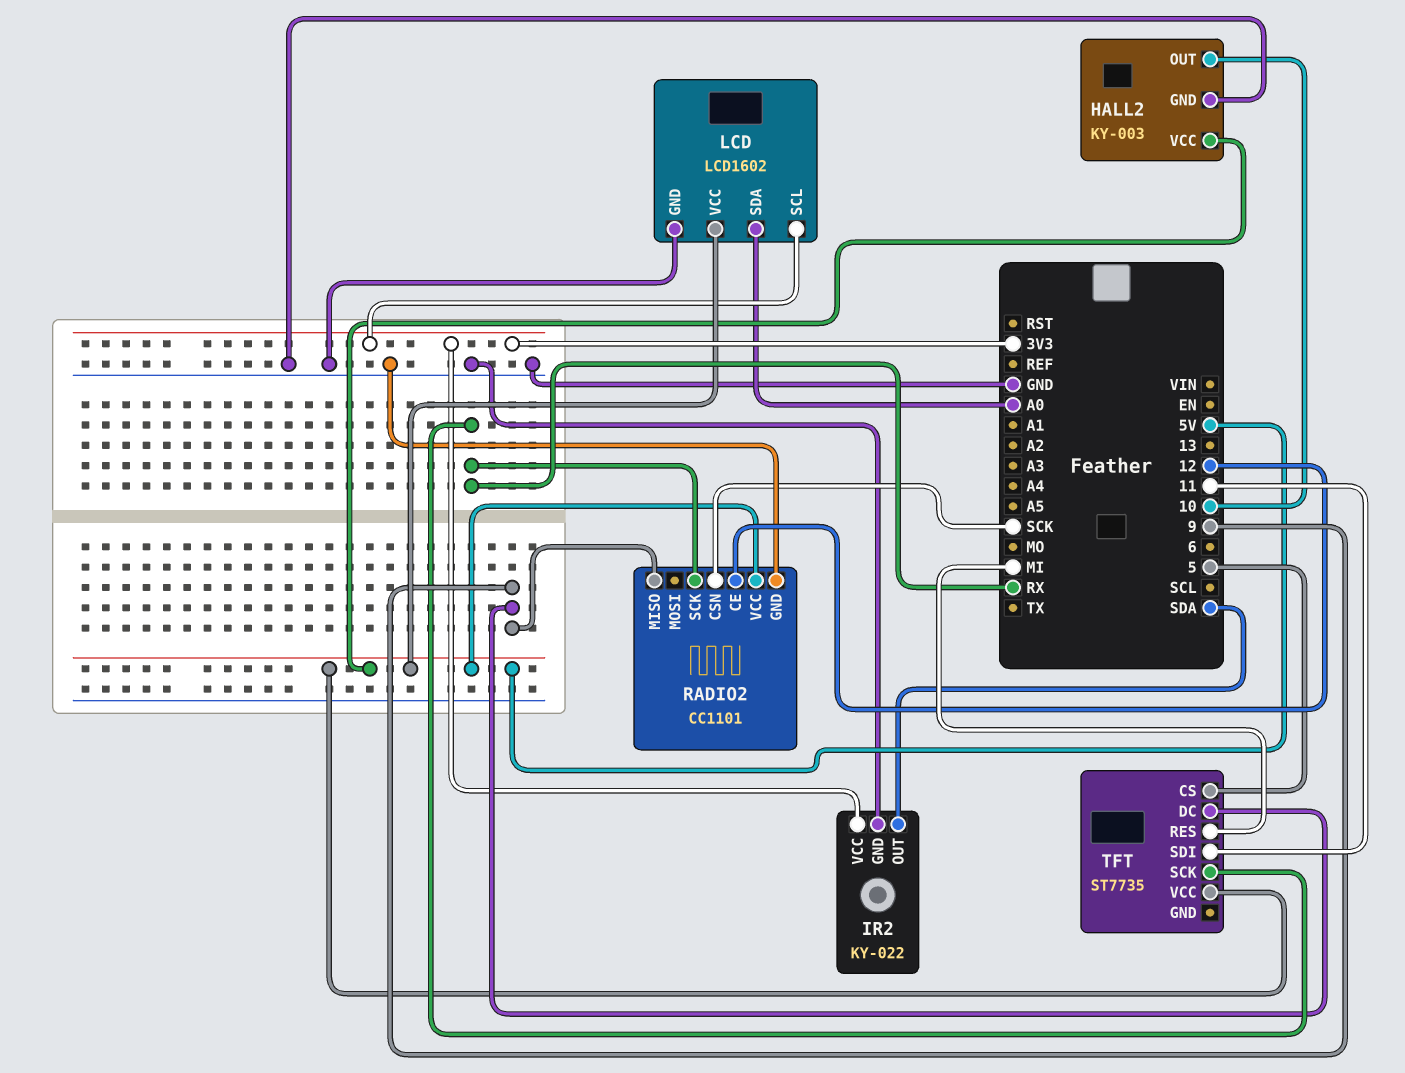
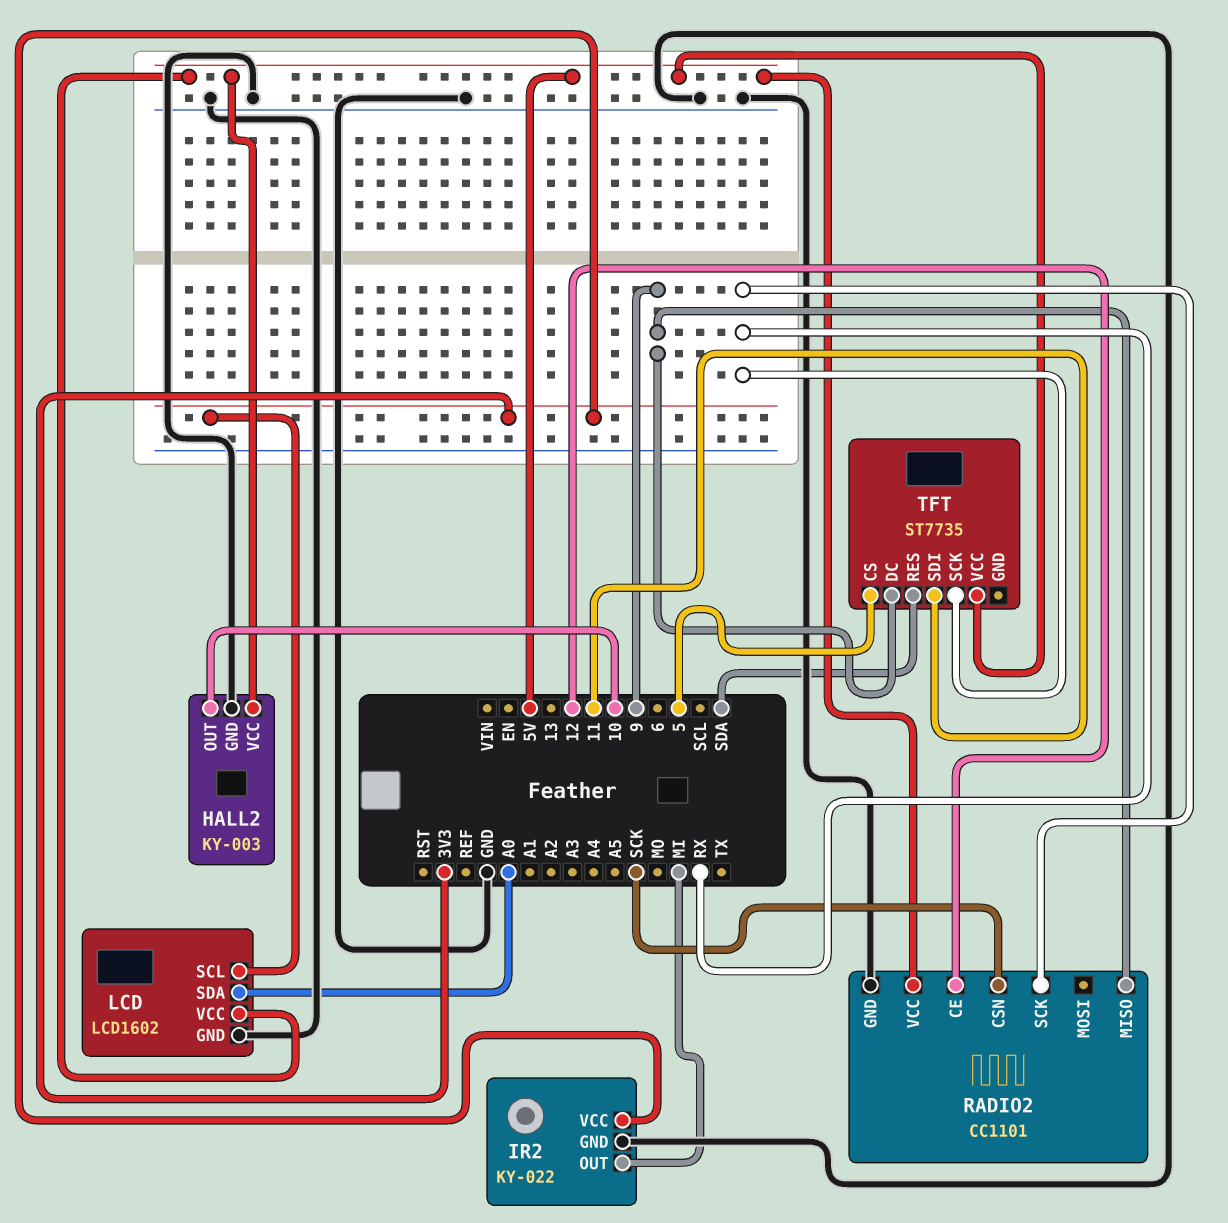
IR2 pin OUT: SDA -> MI
TFT pin RES: MI -> SDA

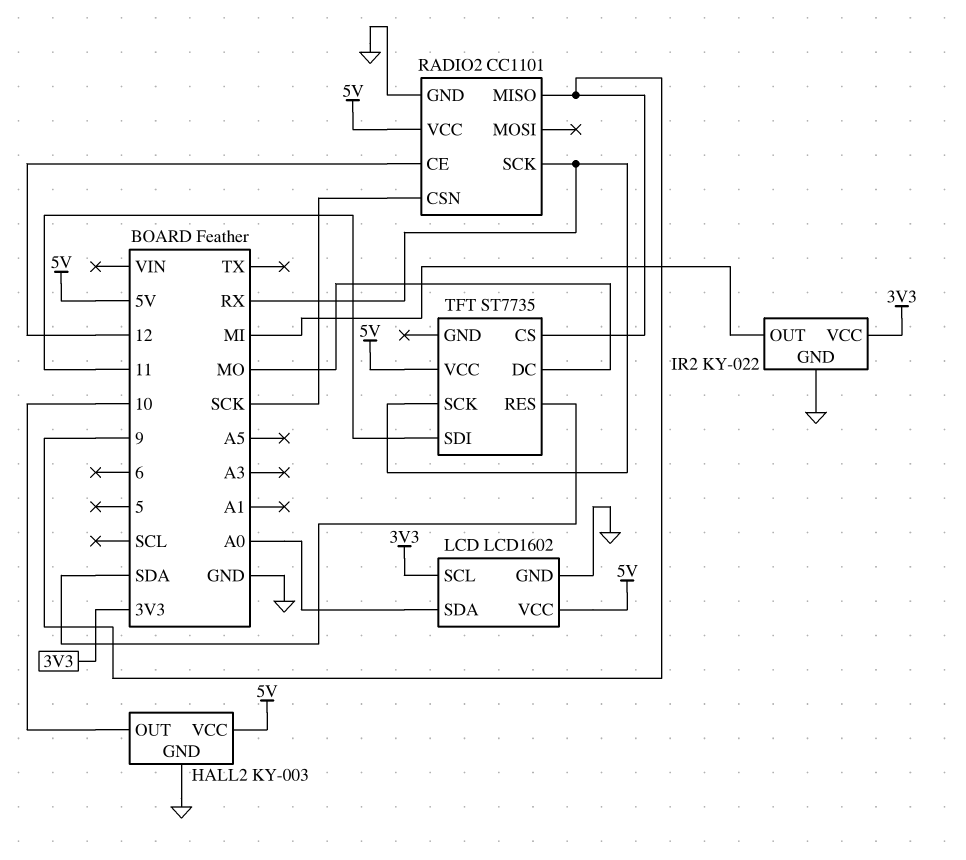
TFT pin CS: 5 -> 9
TFT pin DC: 9 -> MO

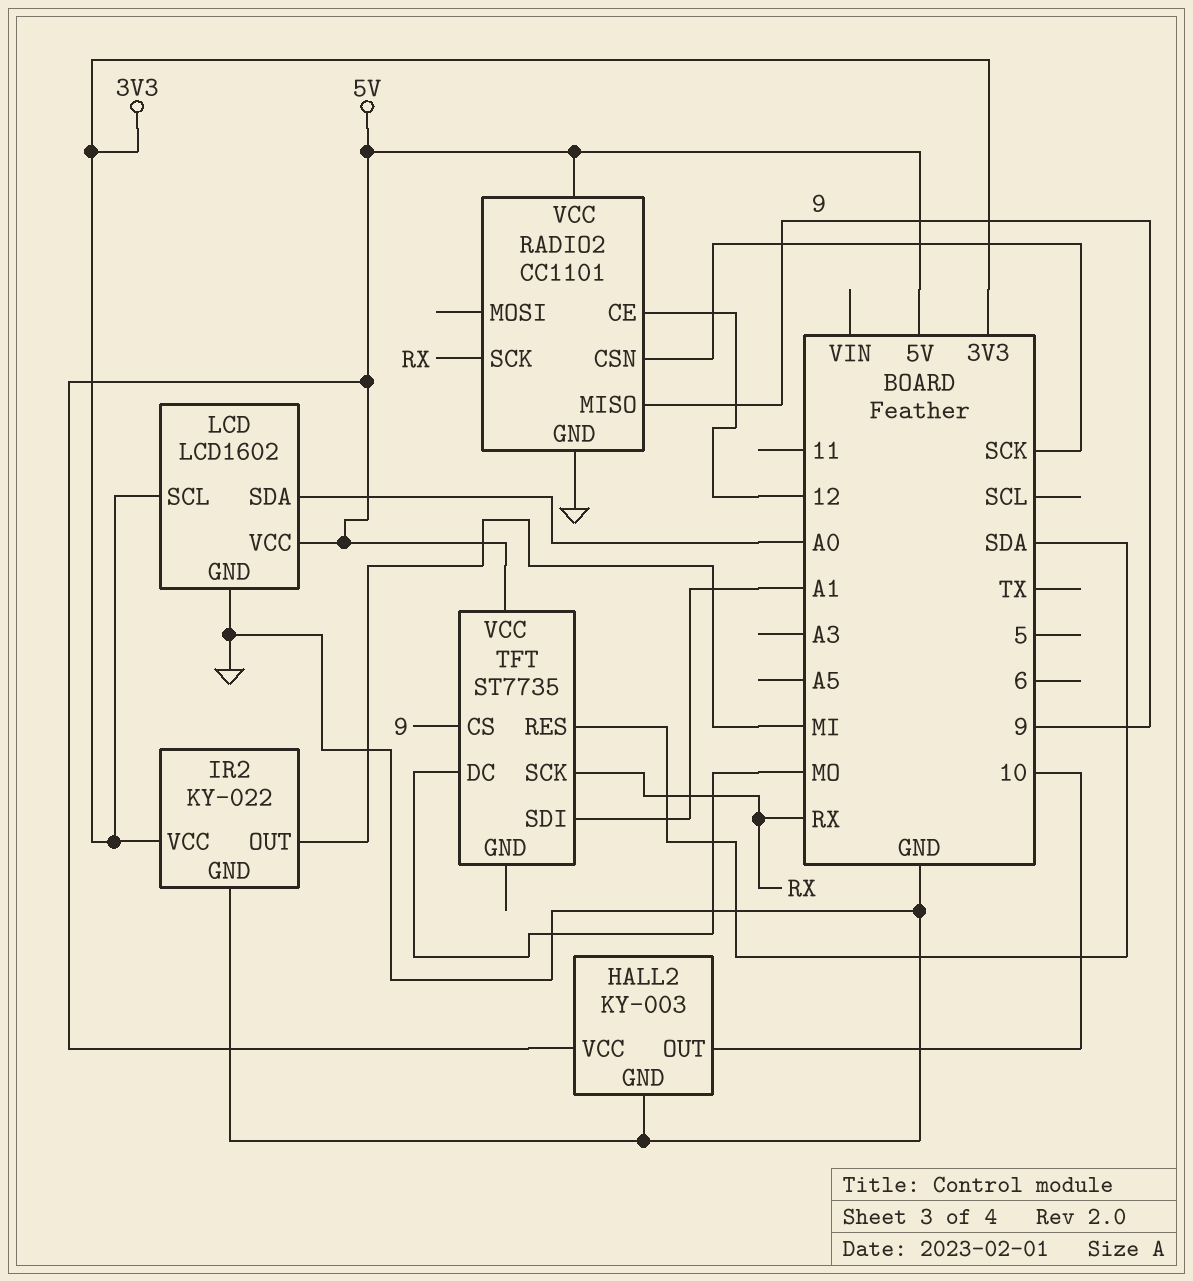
TFT pin SDI: 11 -> A1

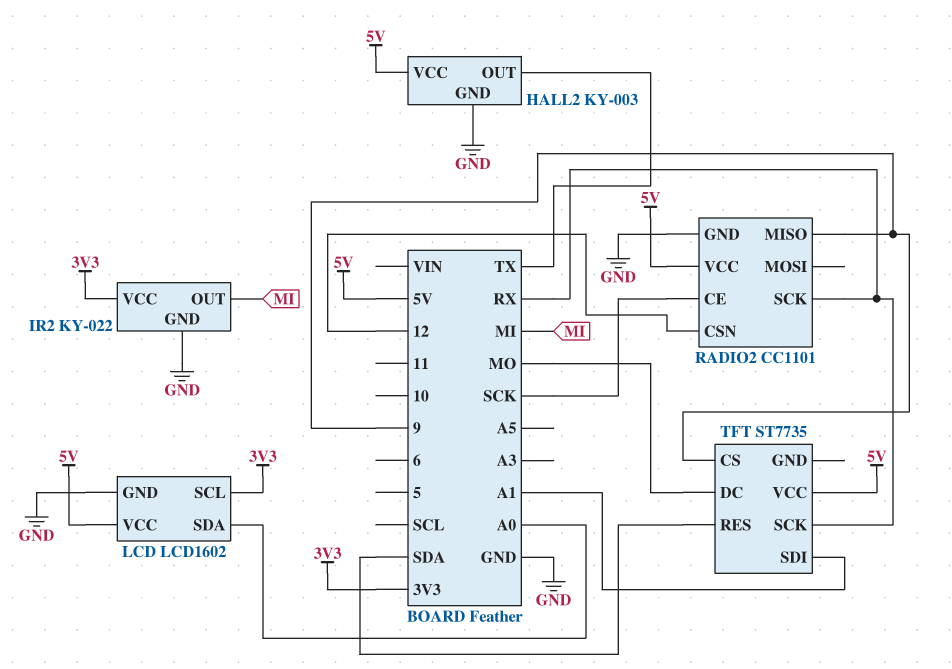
HALL2 pin OUT: 10 -> TX
RADIO2 pin CE: 12 -> SCK
RADIO2 pin CSN: SCK -> 12

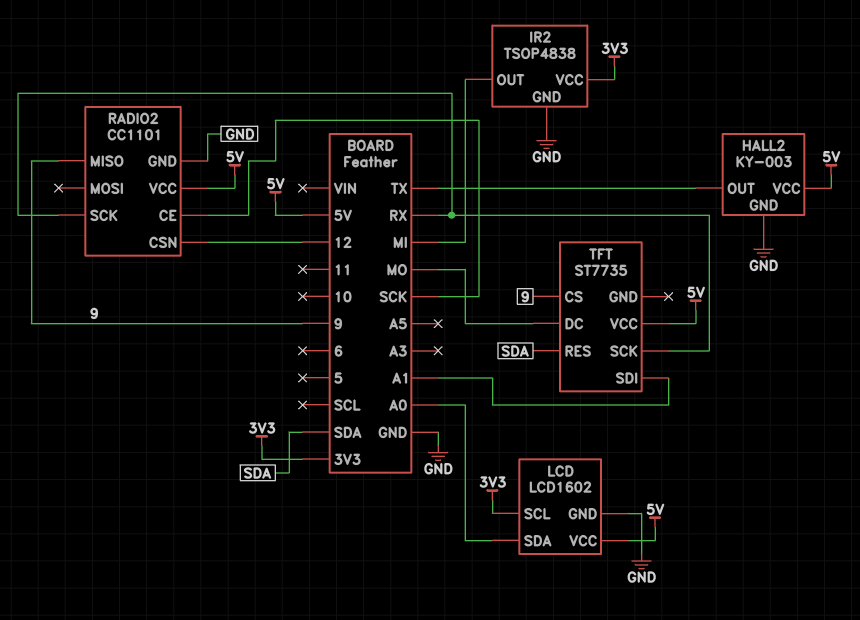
IR2: KY-022 -> TSOP4838

